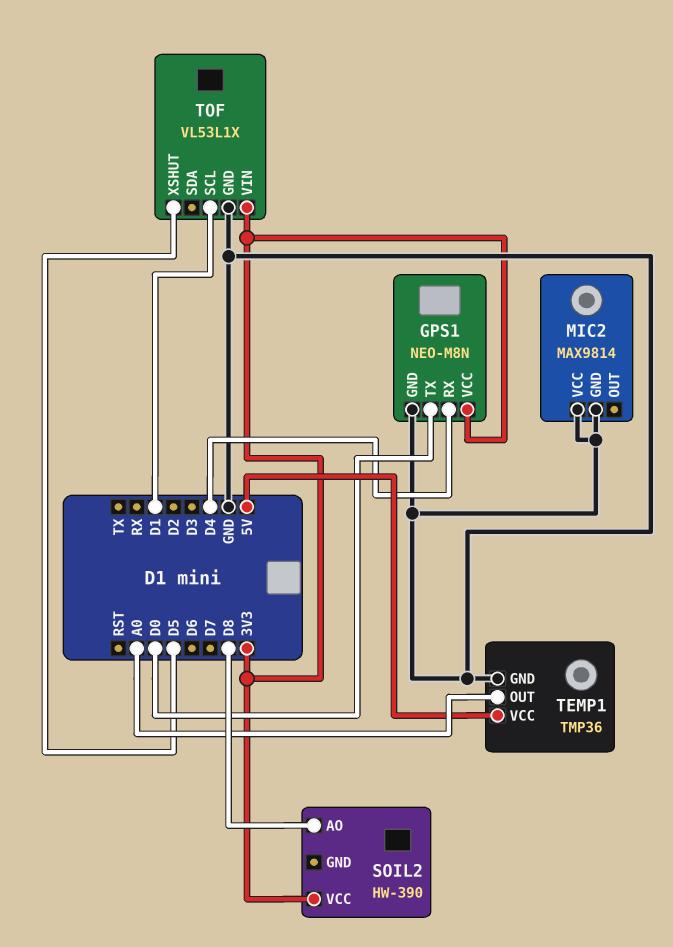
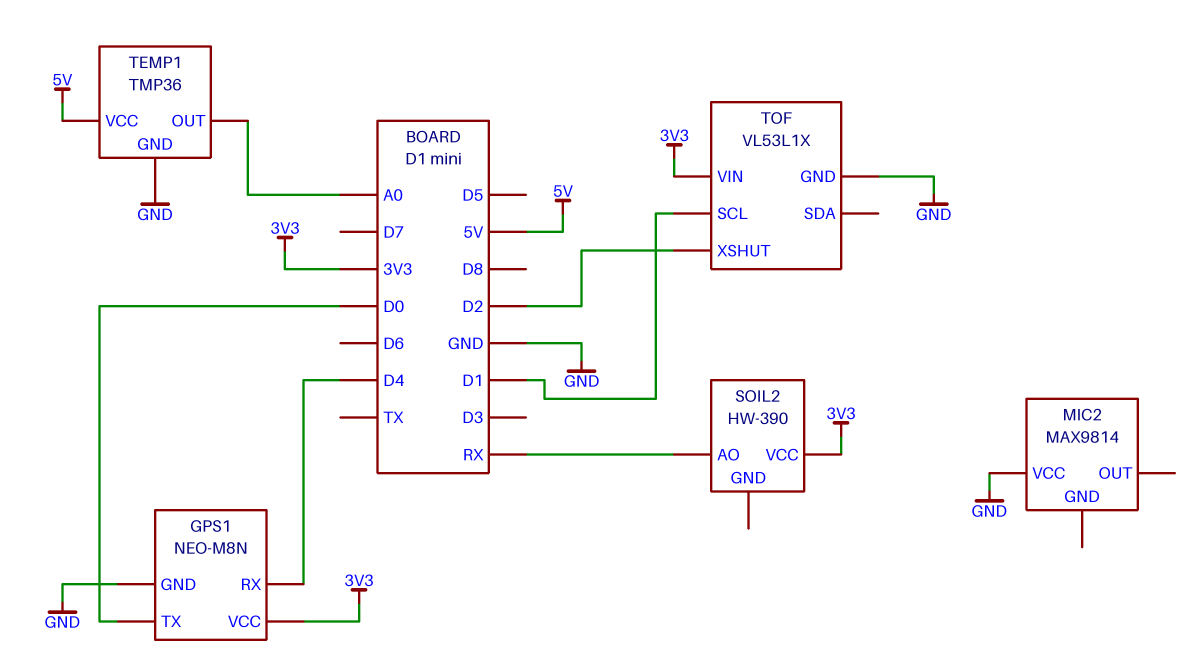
MIC2 pin GND: GND -> none
SOIL2 pin AO: D8 -> RX
TOF pin XSHUT: D5 -> D2

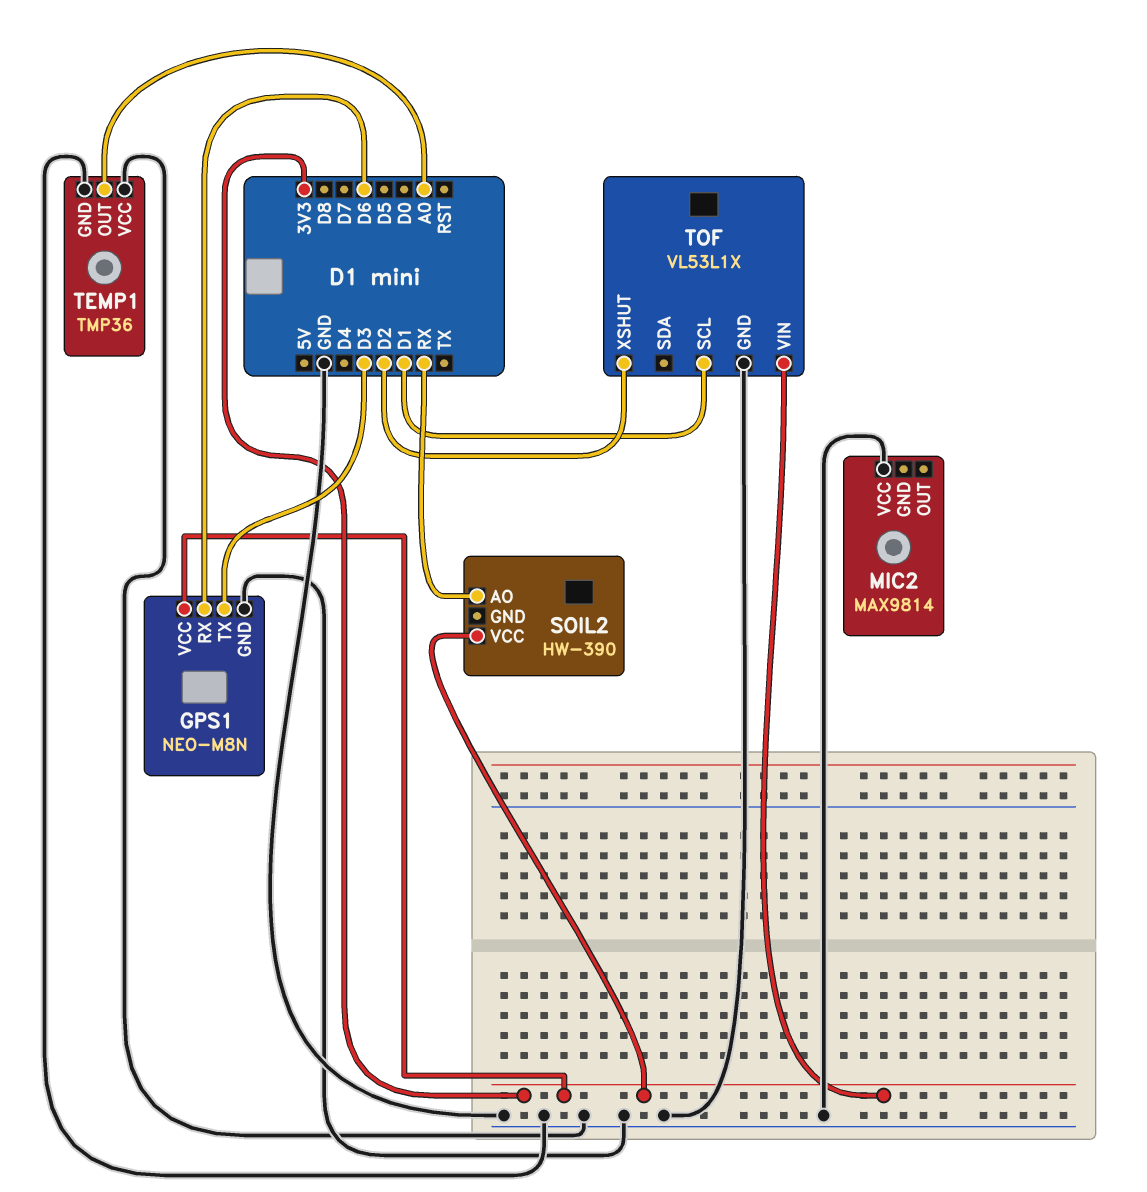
GPS1 pin RX: D4 -> D6
GPS1 pin TX: D0 -> D3
TEMP1 pin VCC: 5V -> GND

